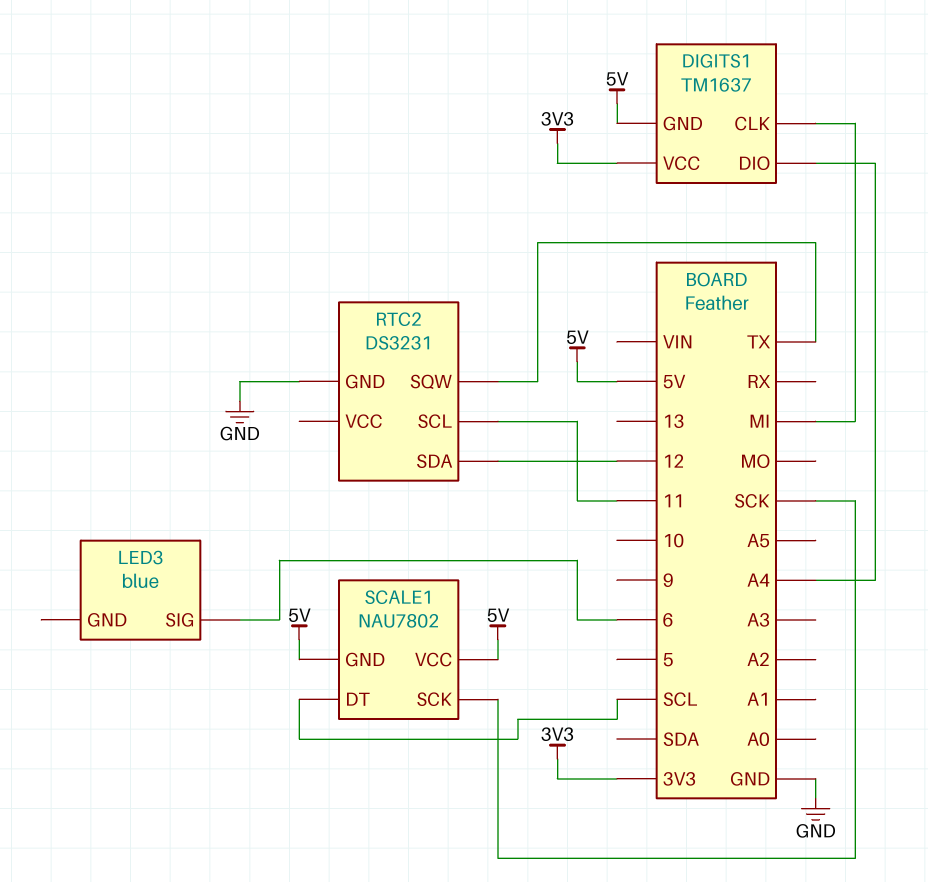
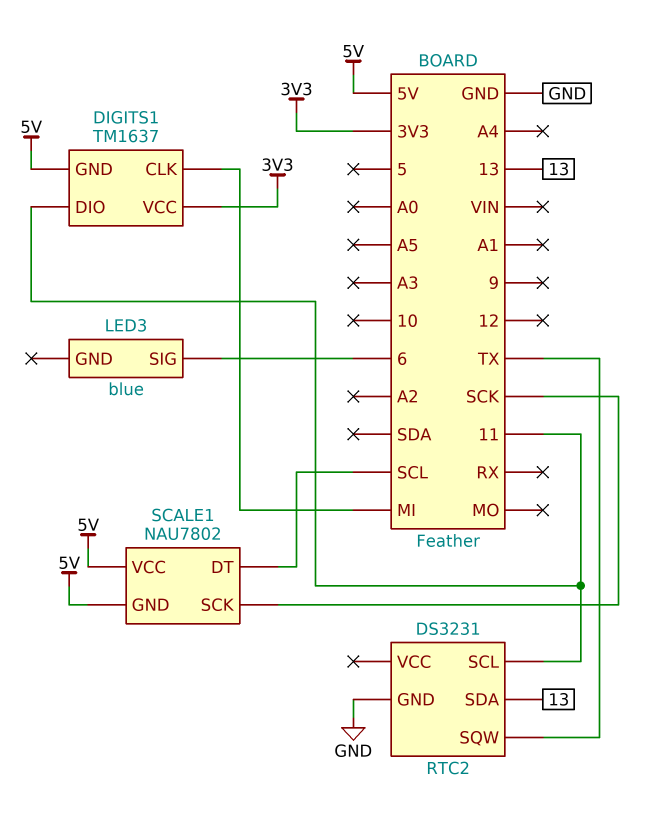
DIGITS1 pin DIO: A4 -> 11
RTC2 pin SDA: 12 -> 13

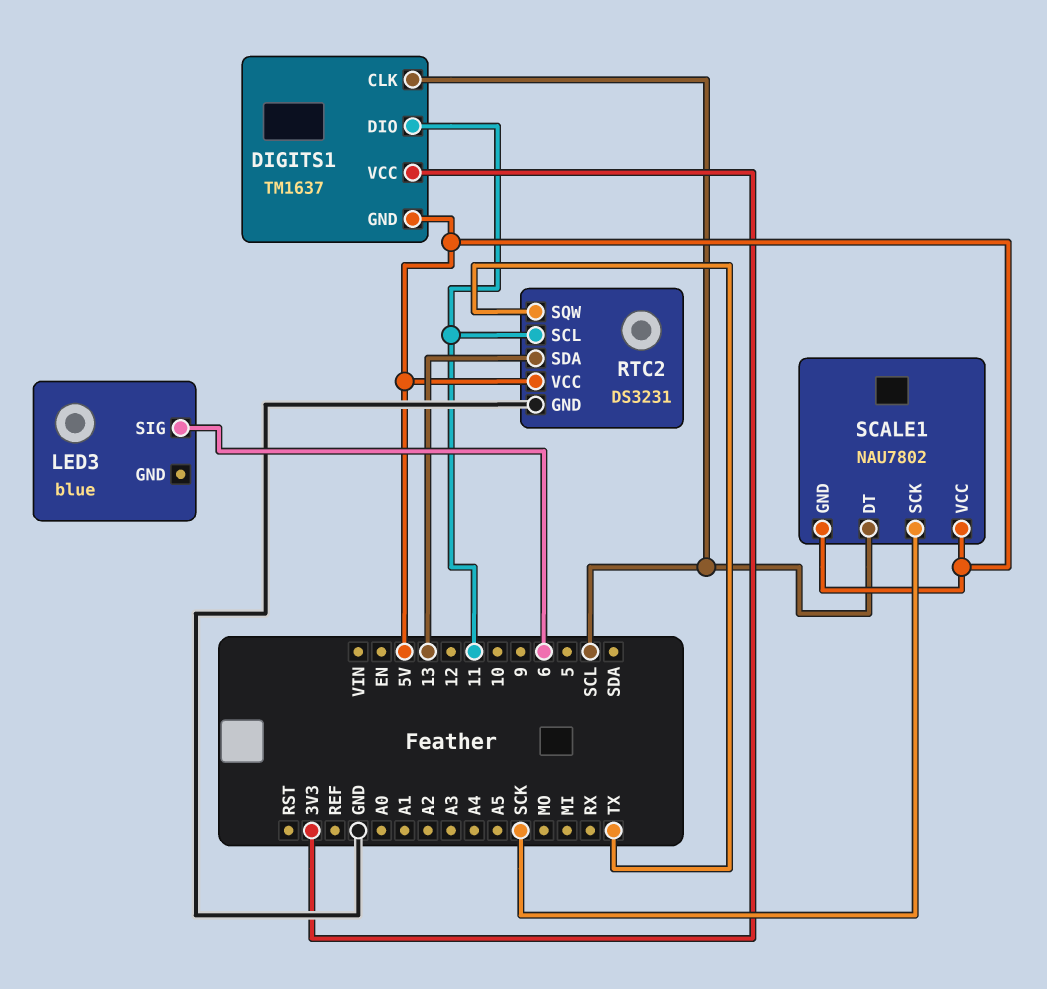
DIGITS1 pin CLK: MI -> SCL
RTC2 pin VCC: none -> 5V

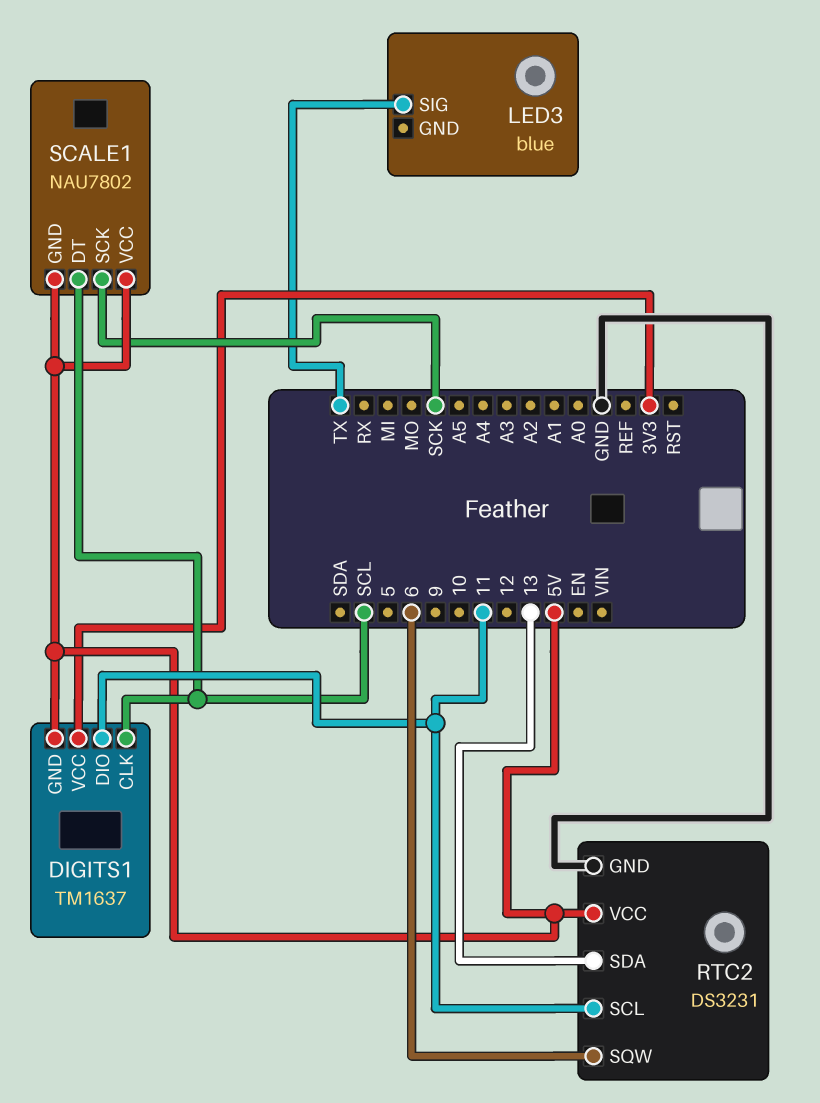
LED3 pin SIG: 6 -> TX
RTC2 pin SQW: TX -> 6

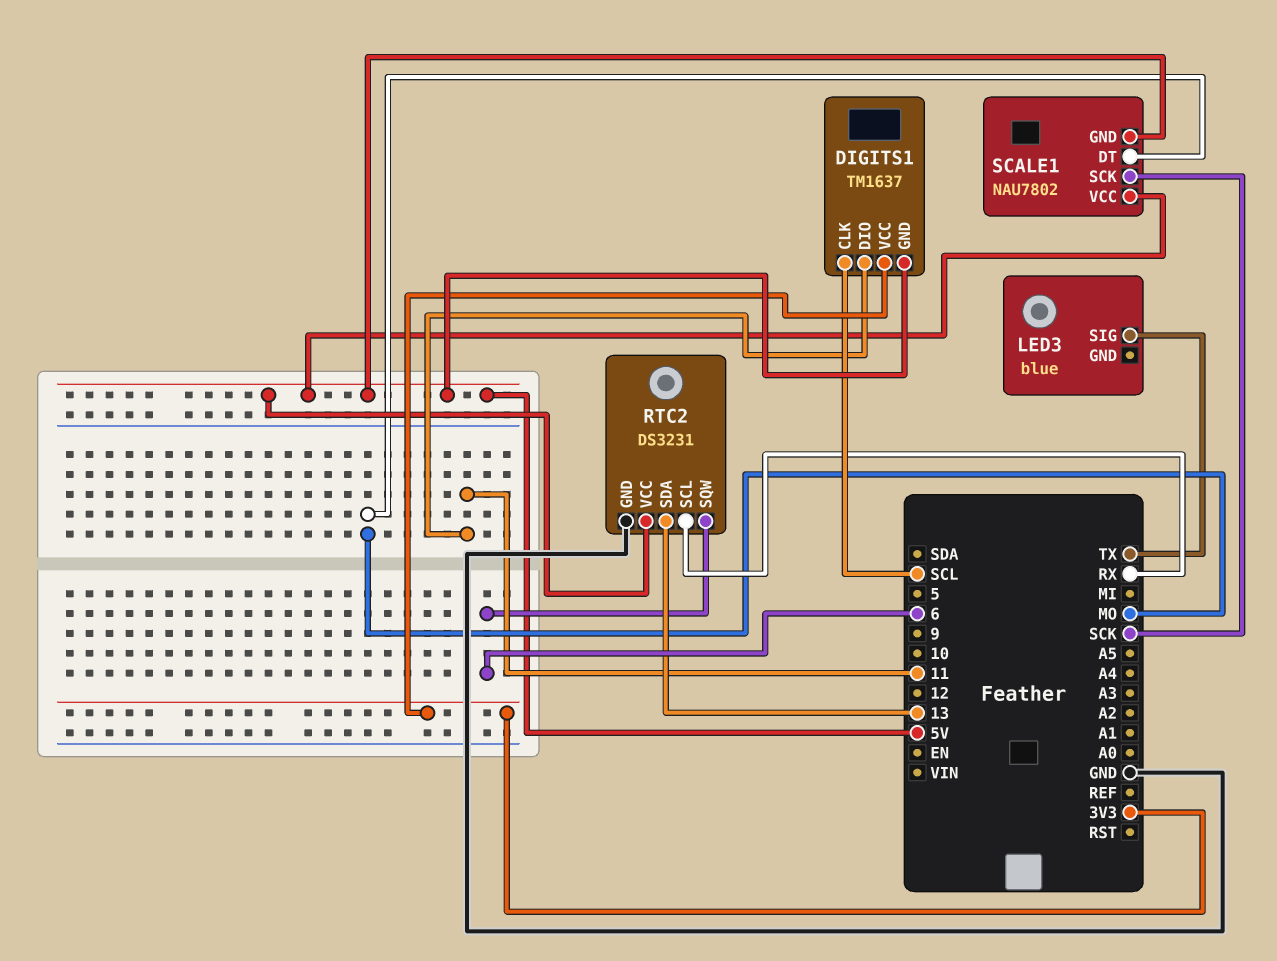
RTC2 pin SCL: 11 -> RX
SCALE1 pin DT: SCL -> MO

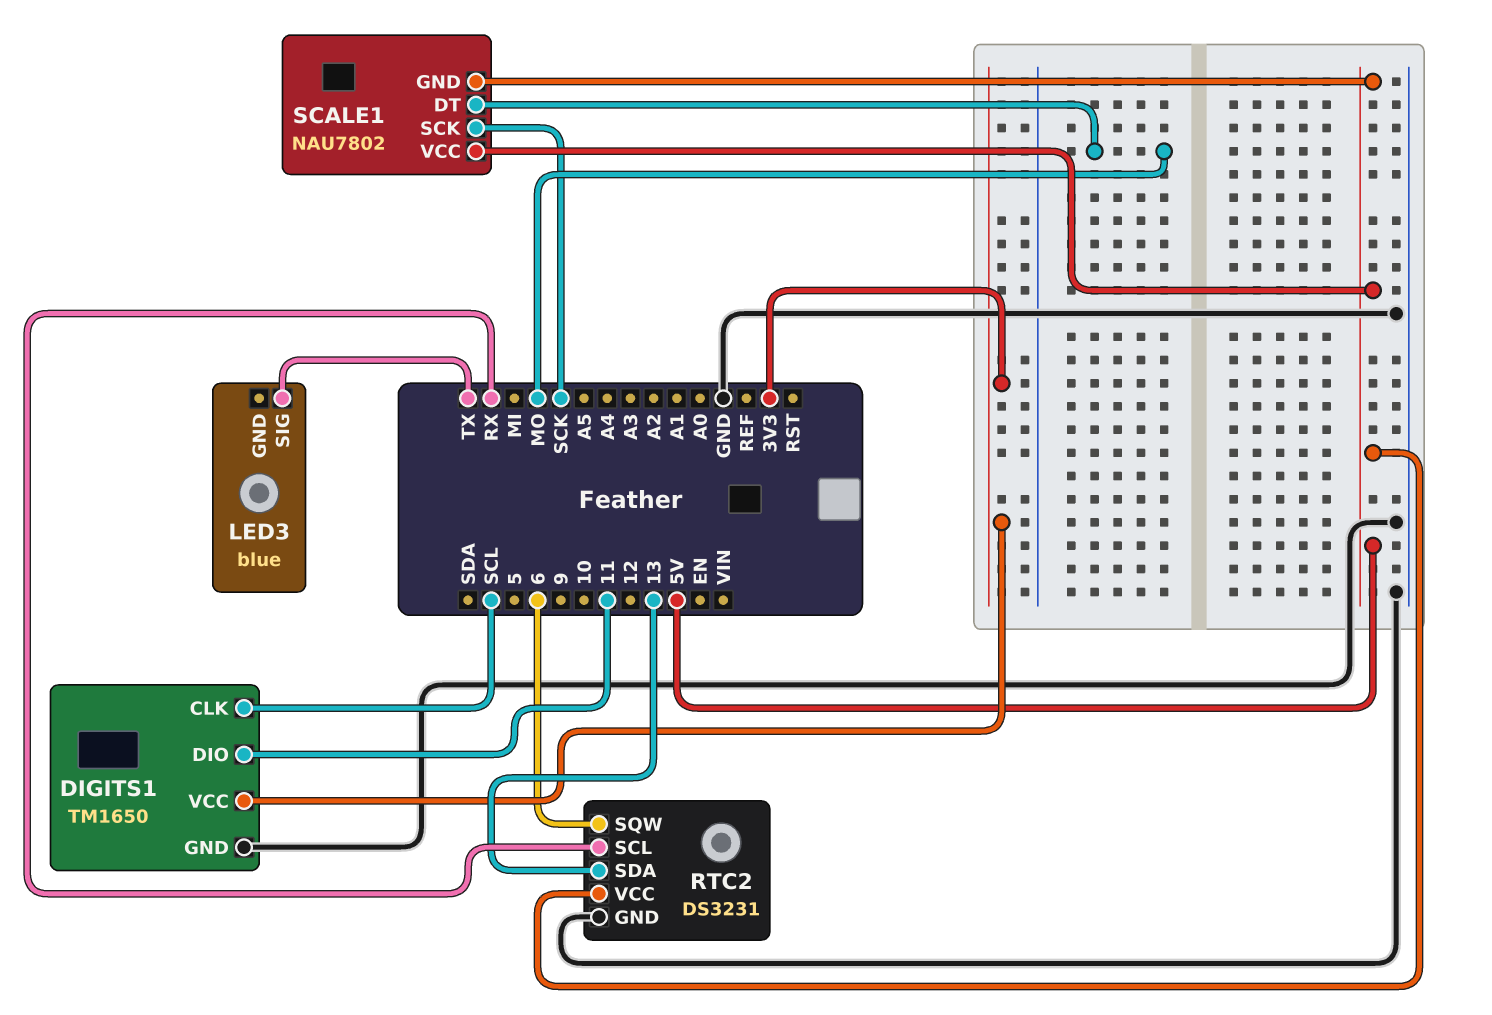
DIGITS1: TM1637 -> TM1650
DIGITS1 pin GND: 5V -> GND

